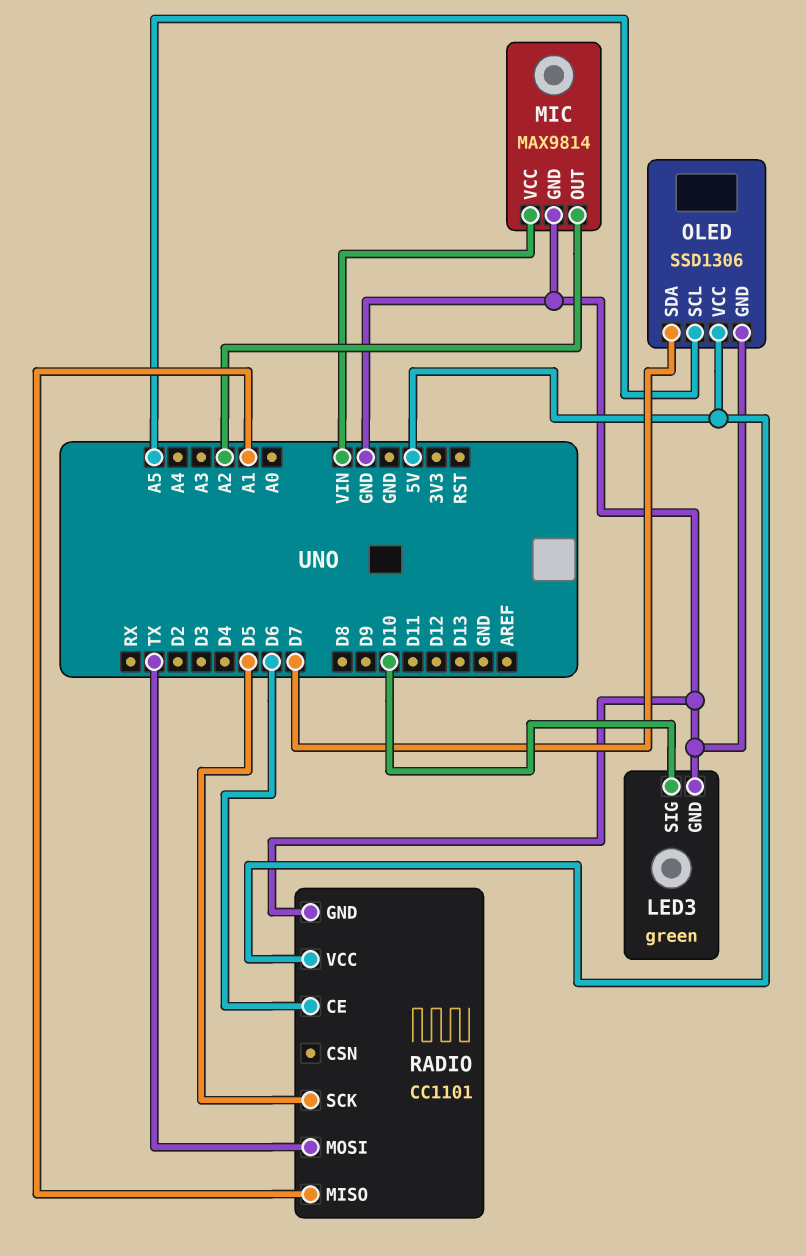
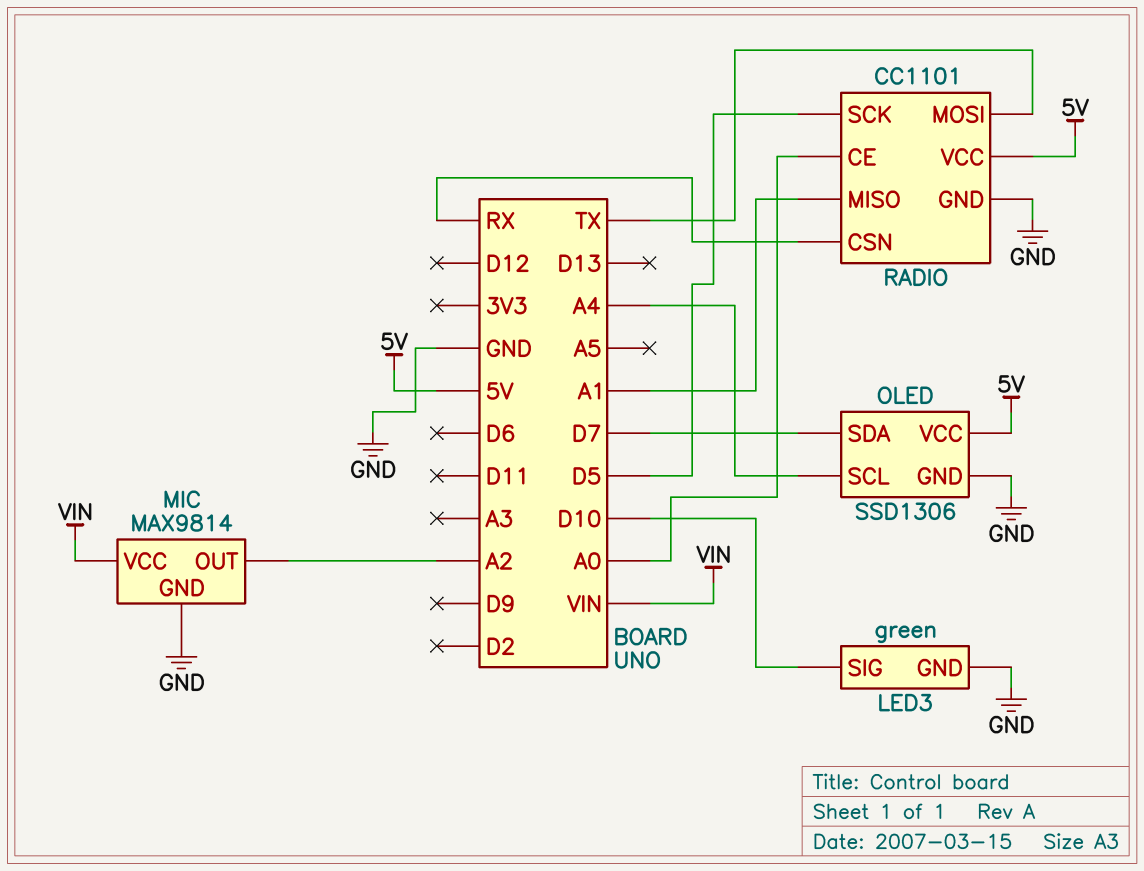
OLED pin SCL: A5 -> A4
RADIO pin CE: D6 -> A0
RADIO pin CSN: none -> RX

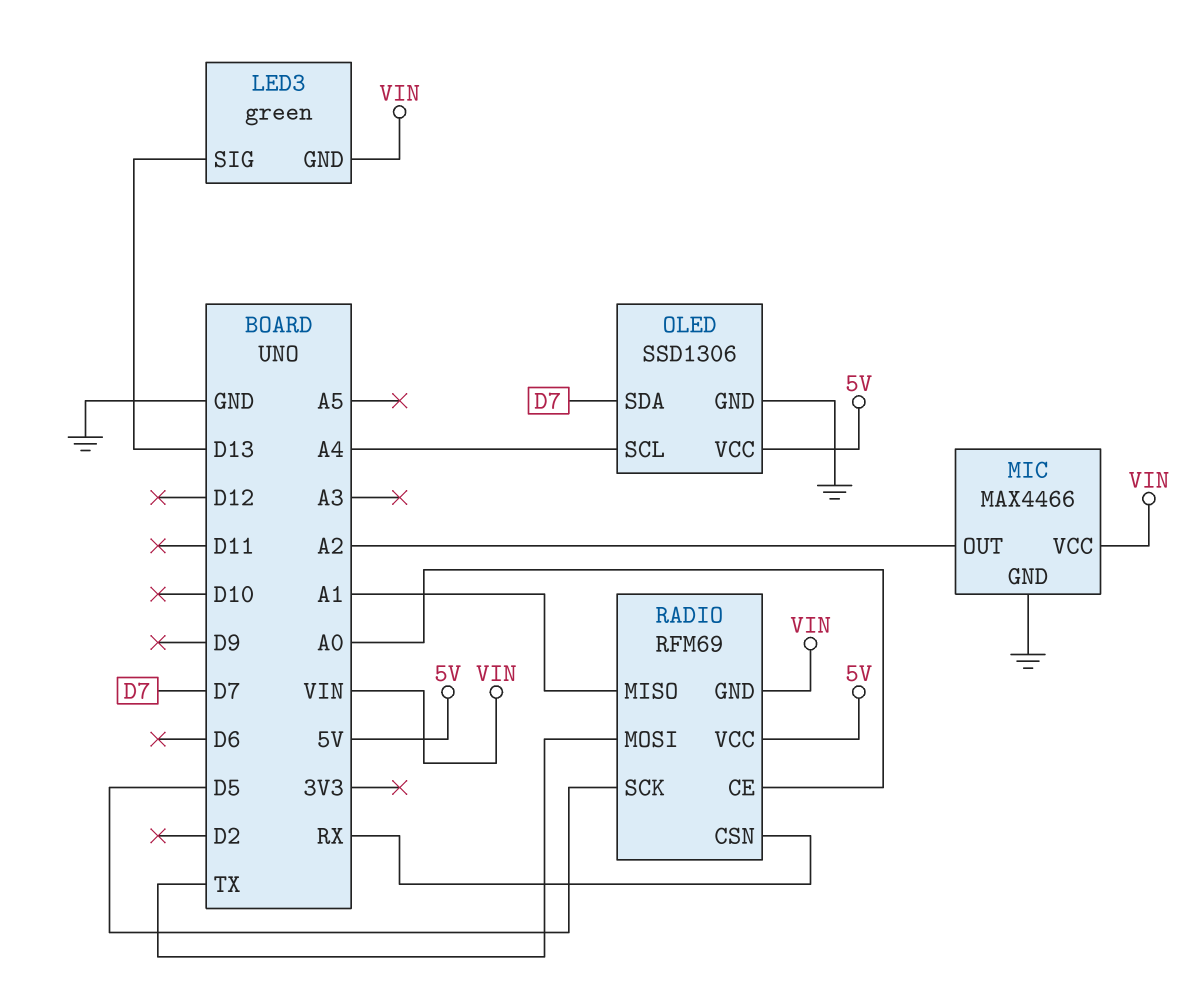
LED3 pin GND: GND -> VIN
LED3 pin SIG: D10 -> D13
MIC: MAX9814 -> MAX4466
RADIO: CC1101 -> RFM69
RADIO pin GND: GND -> VIN

